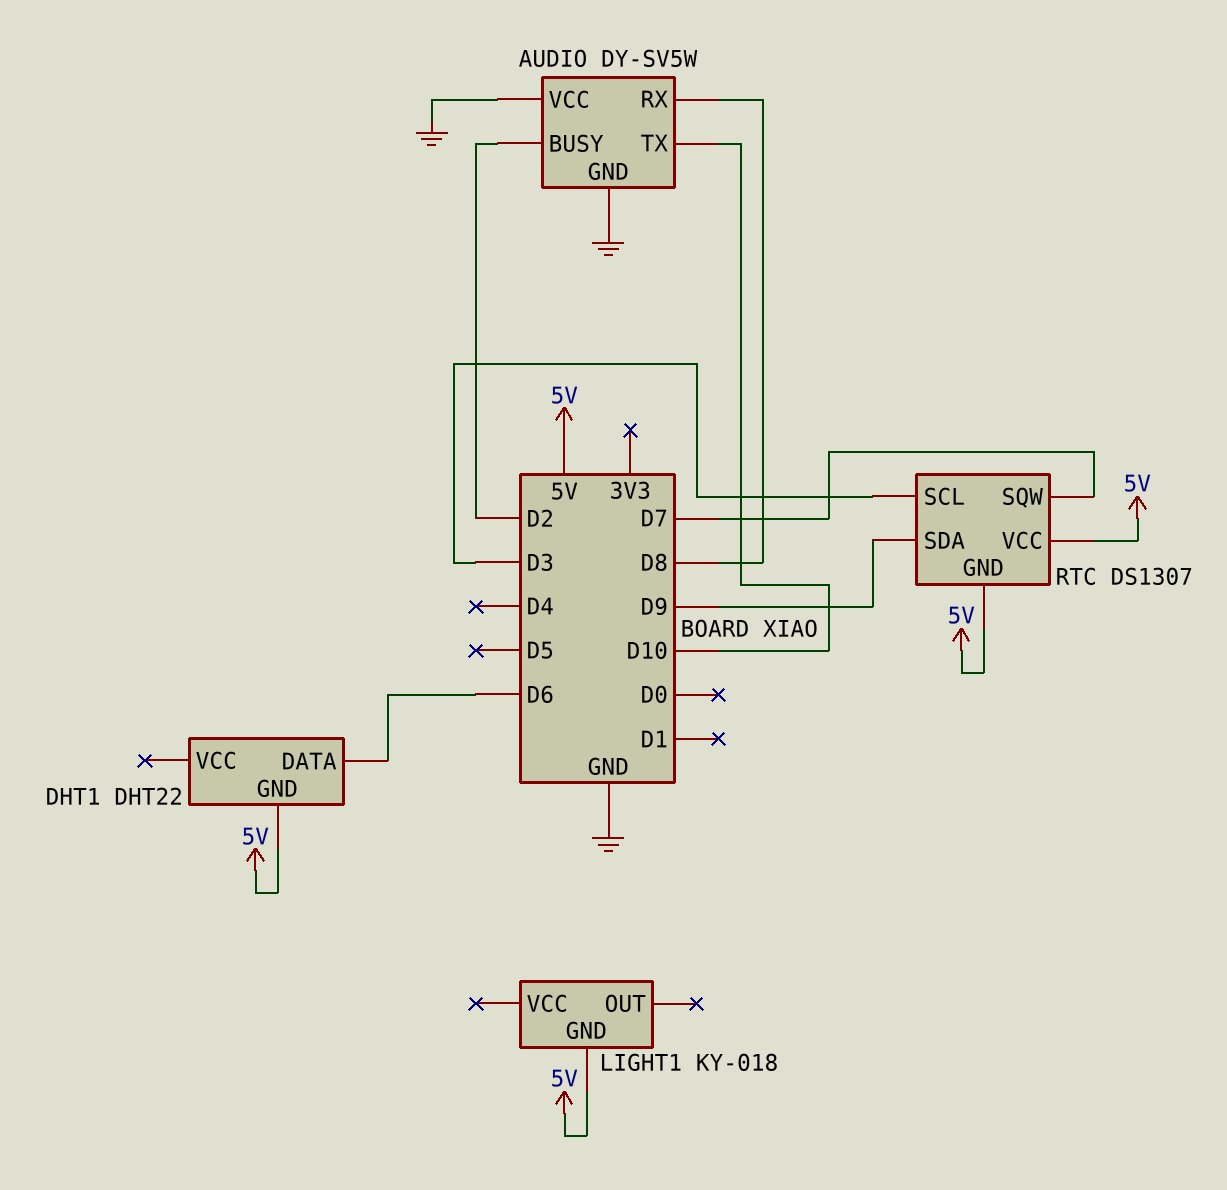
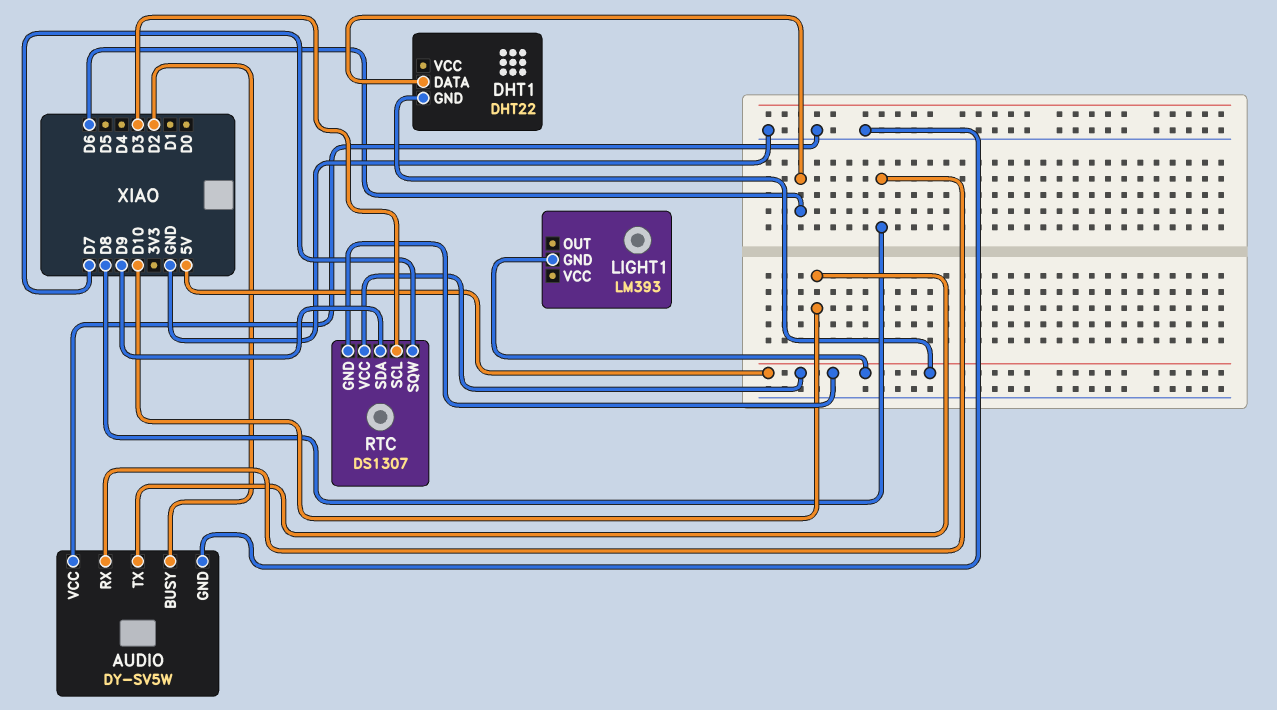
LIGHT1: KY-018 -> LM393

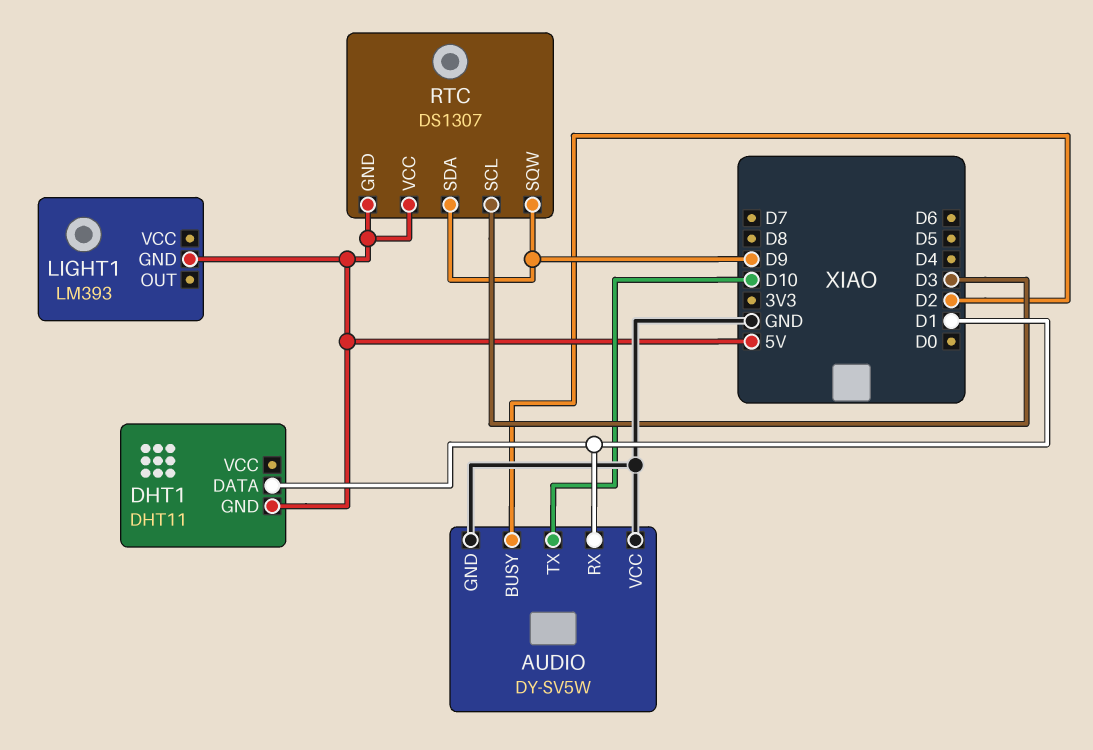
AUDIO pin RX: D8 -> D1
DHT1: DHT22 -> DHT11
DHT1 pin DATA: D6 -> D1
RTC pin SQW: D7 -> D9

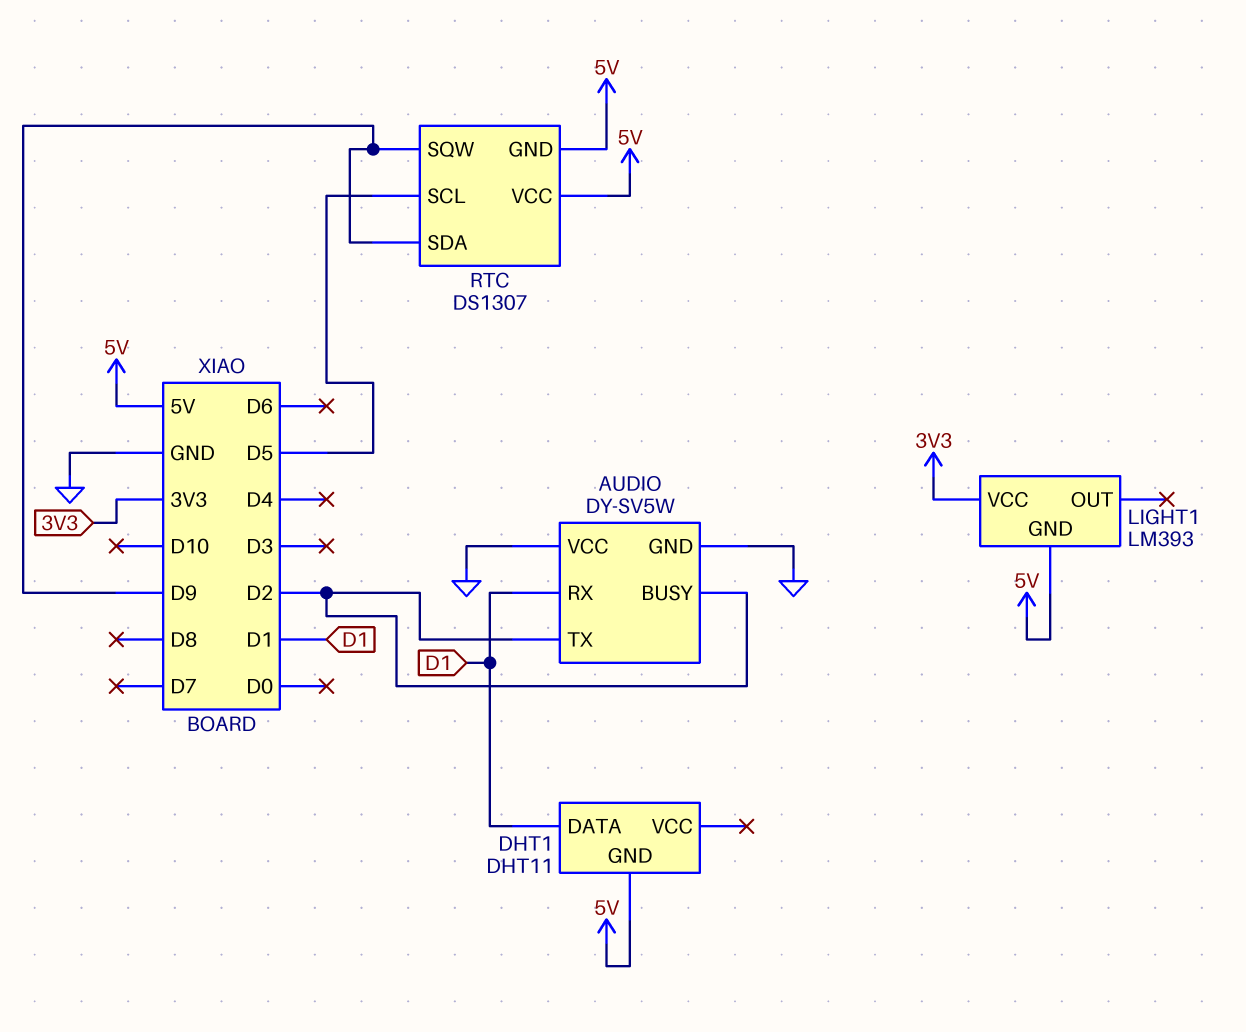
AUDIO pin TX: D10 -> D2
LIGHT1 pin VCC: none -> 3V3
RTC pin SCL: D3 -> D5

